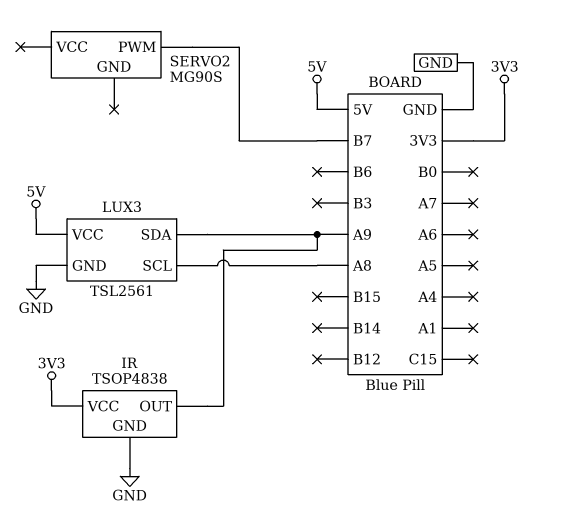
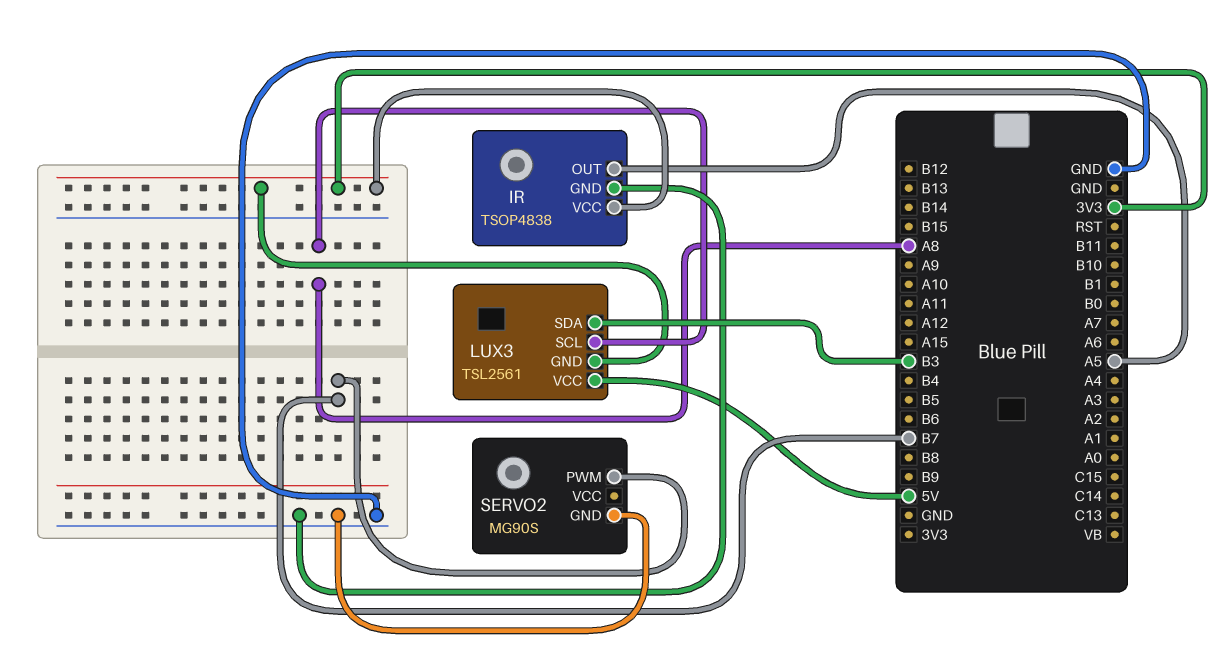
IR pin OUT: A9 -> A5
LUX3 pin GND: GND -> 3V3
LUX3 pin SDA: A9 -> B3
SERVO2 pin GND: none -> GND

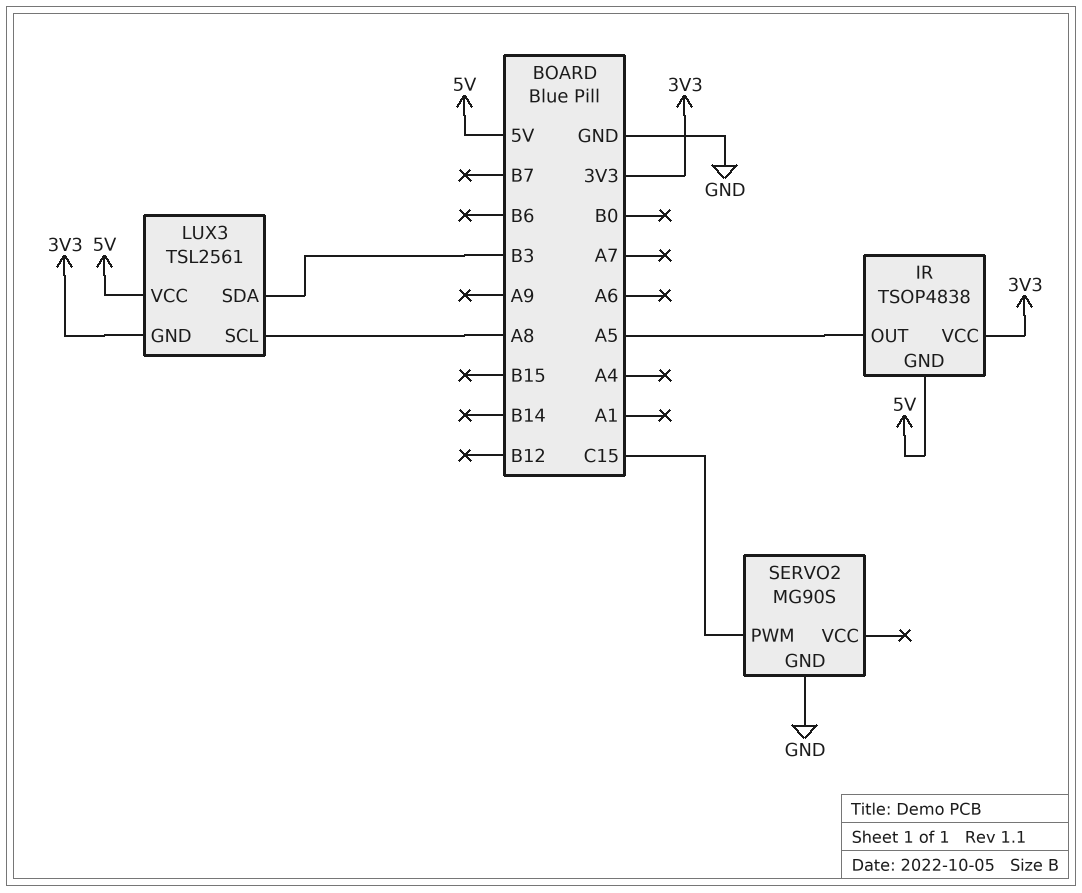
IR pin GND: GND -> 5V
SERVO2 pin PWM: B7 -> C15

